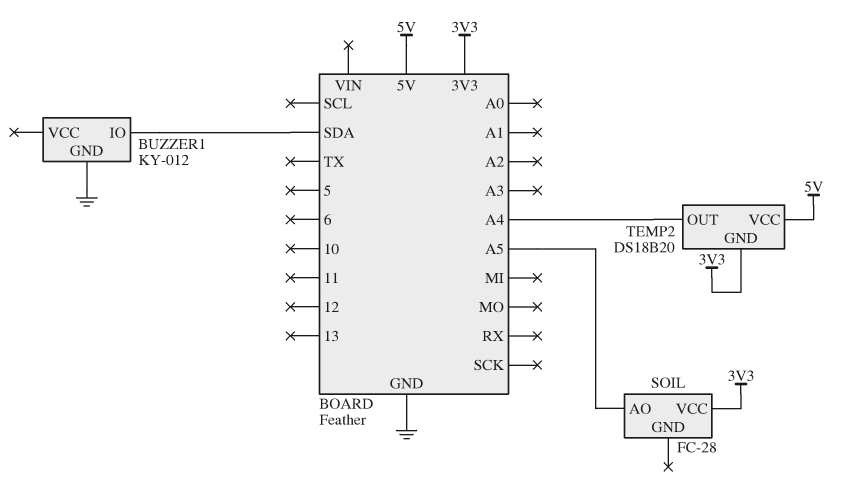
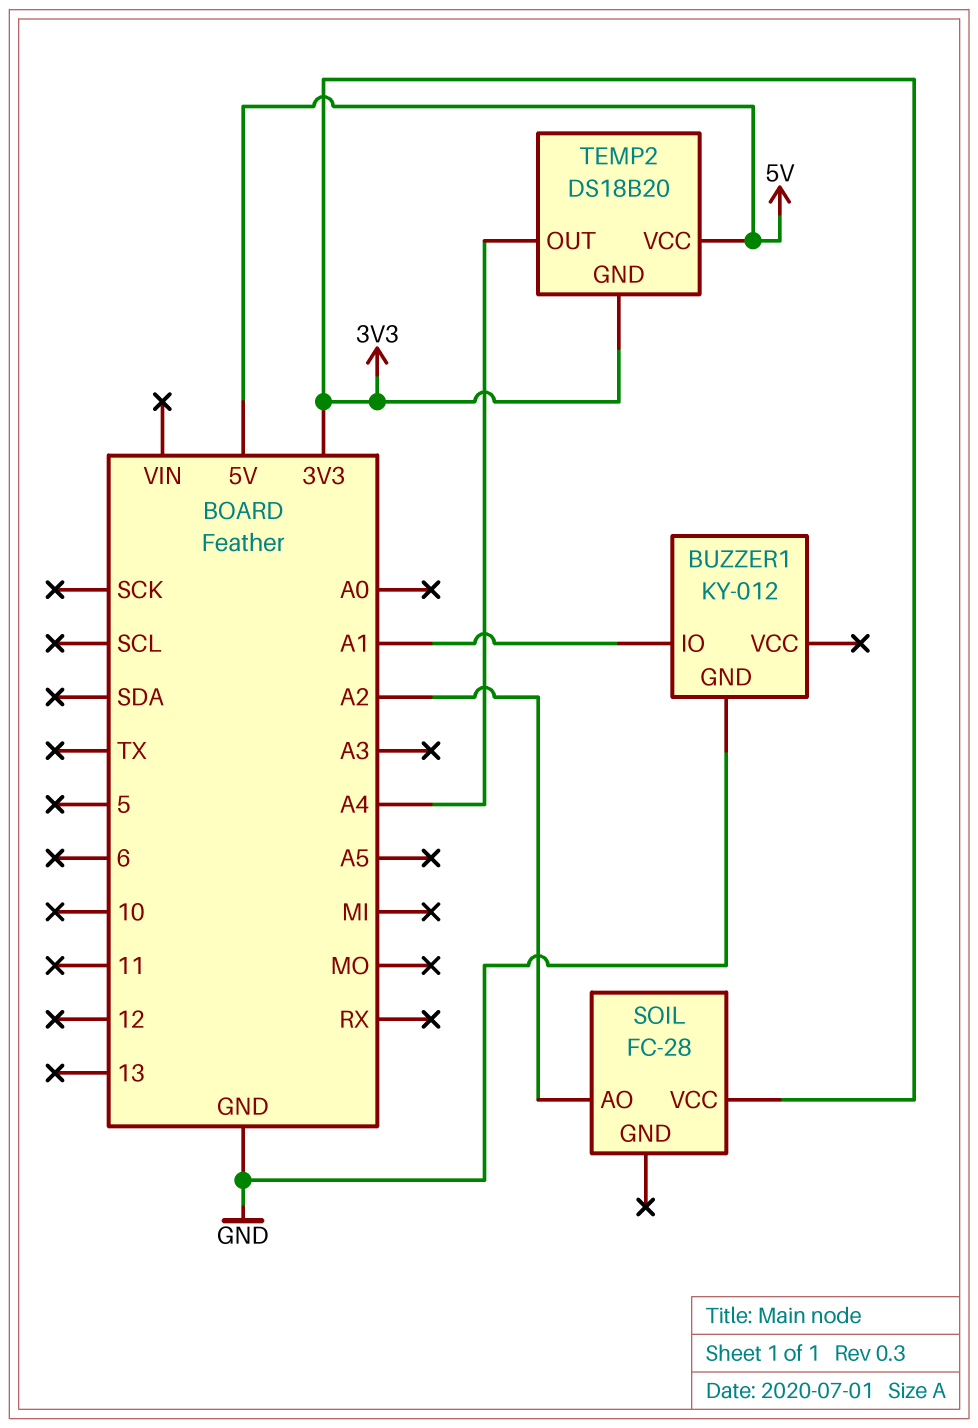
BUZZER1 pin IO: SDA -> A1
SOIL pin AO: A5 -> A2

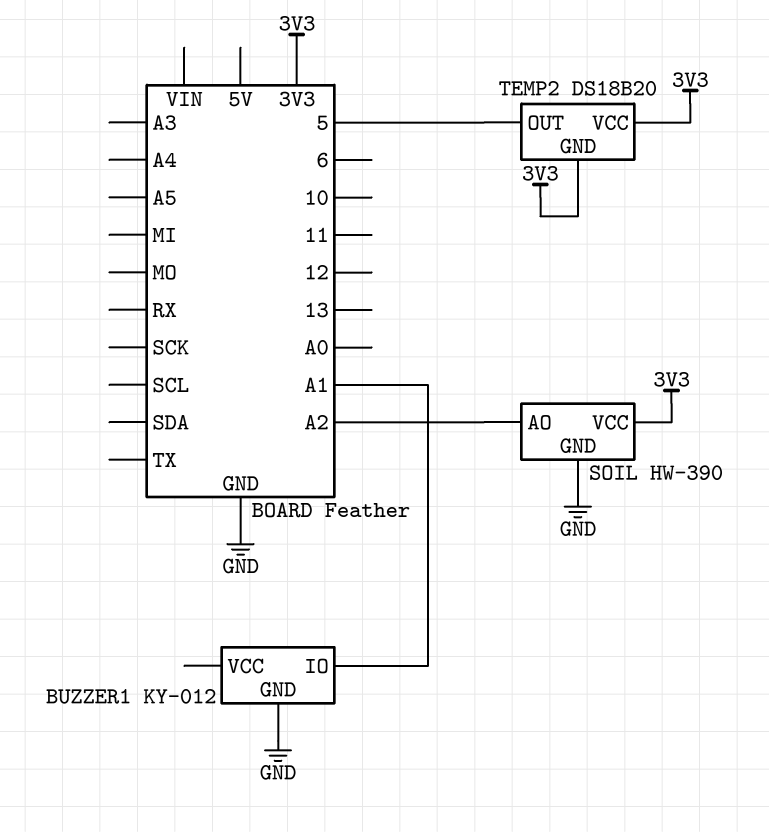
SOIL: FC-28 -> HW-390
SOIL pin GND: none -> GND
TEMP2 pin OUT: A4 -> 5
TEMP2 pin VCC: 5V -> 3V3

